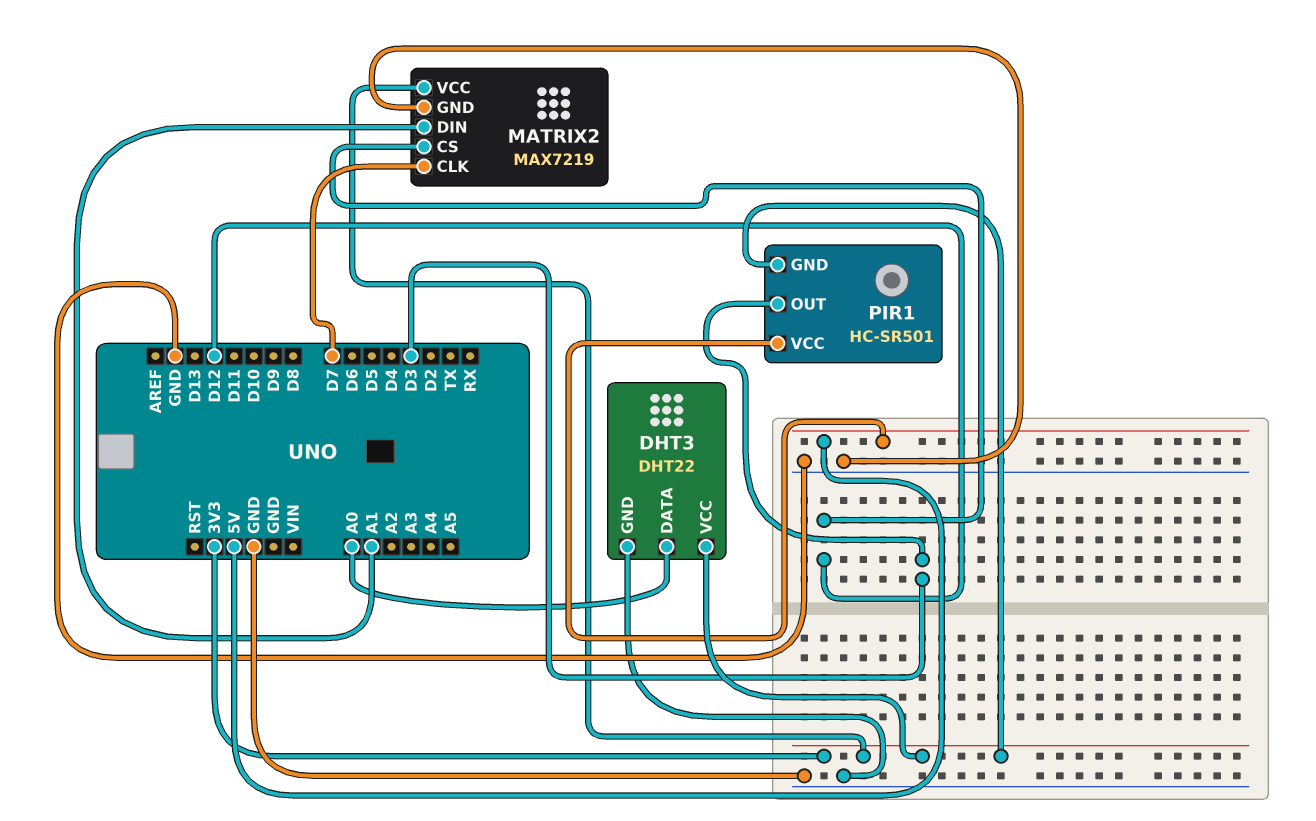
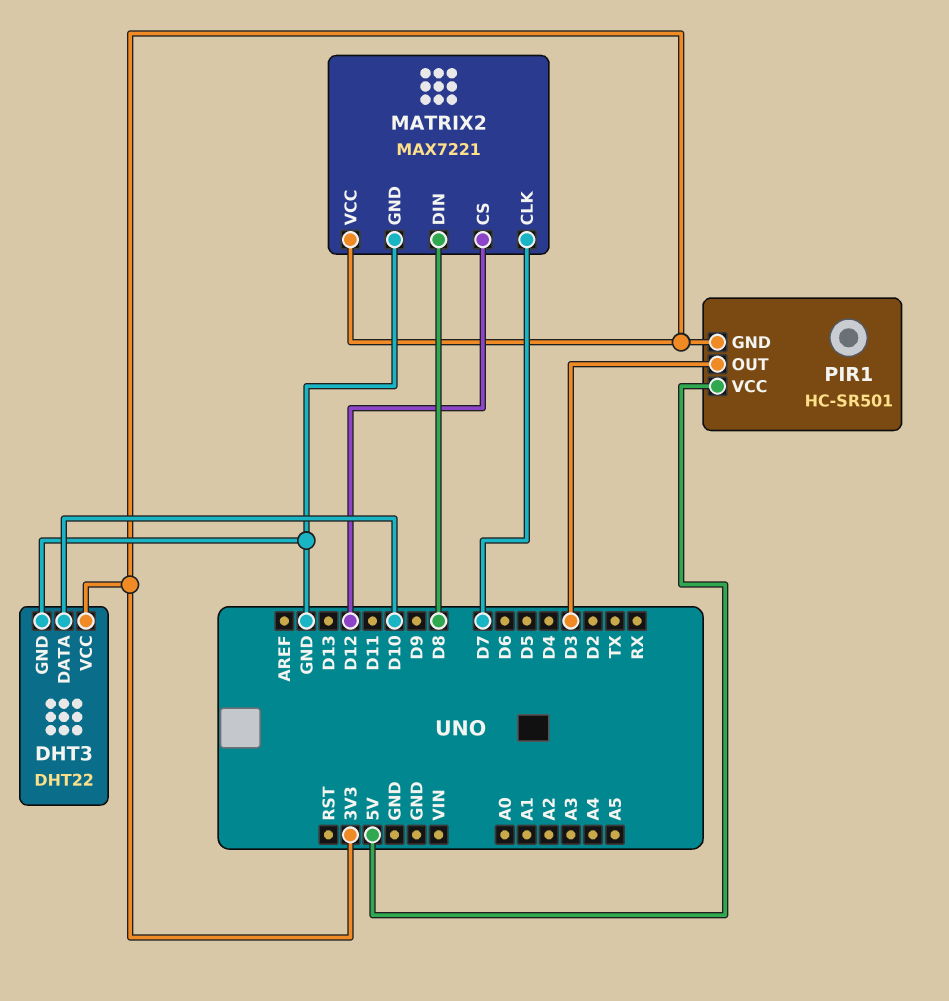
DHT3 pin DATA: A0 -> D10
MATRIX2: MAX7219 -> MAX7221
MATRIX2 pin DIN: A1 -> D8

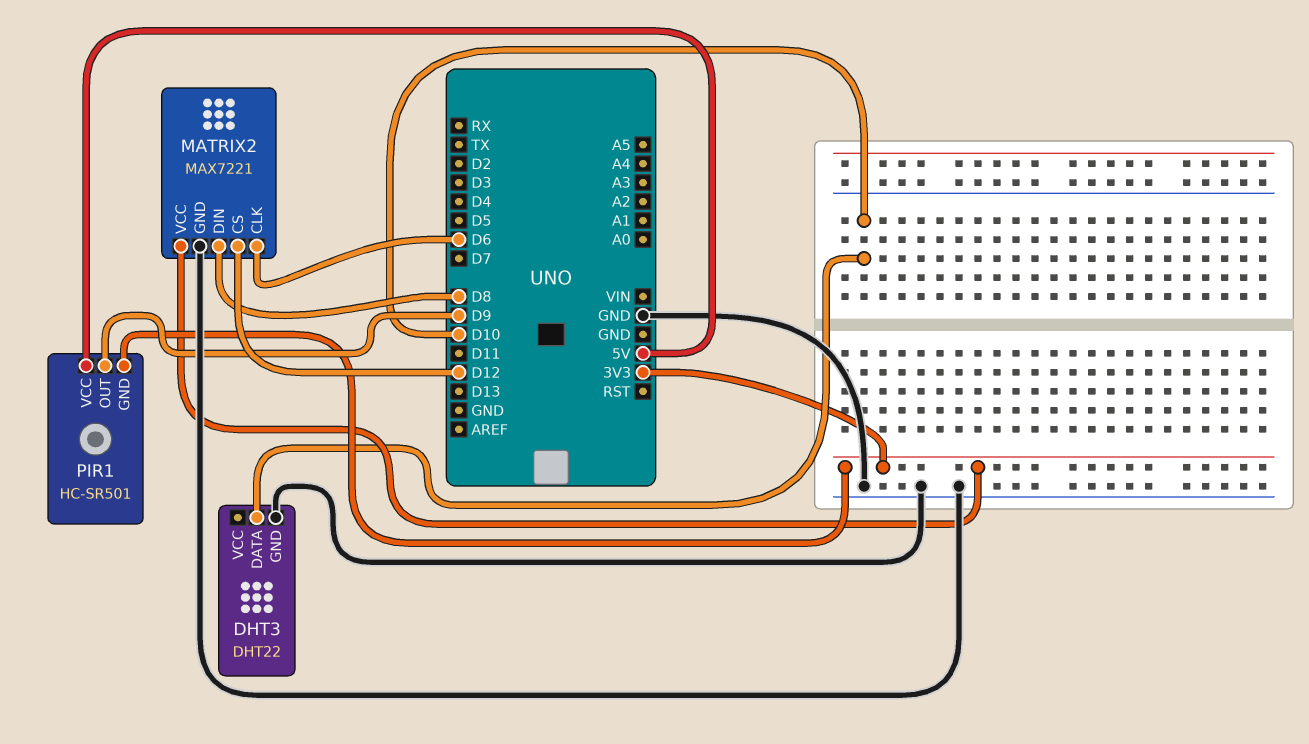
DHT3 pin VCC: 3V3 -> none
MATRIX2 pin CLK: D7 -> D6
PIR1 pin OUT: D3 -> D9

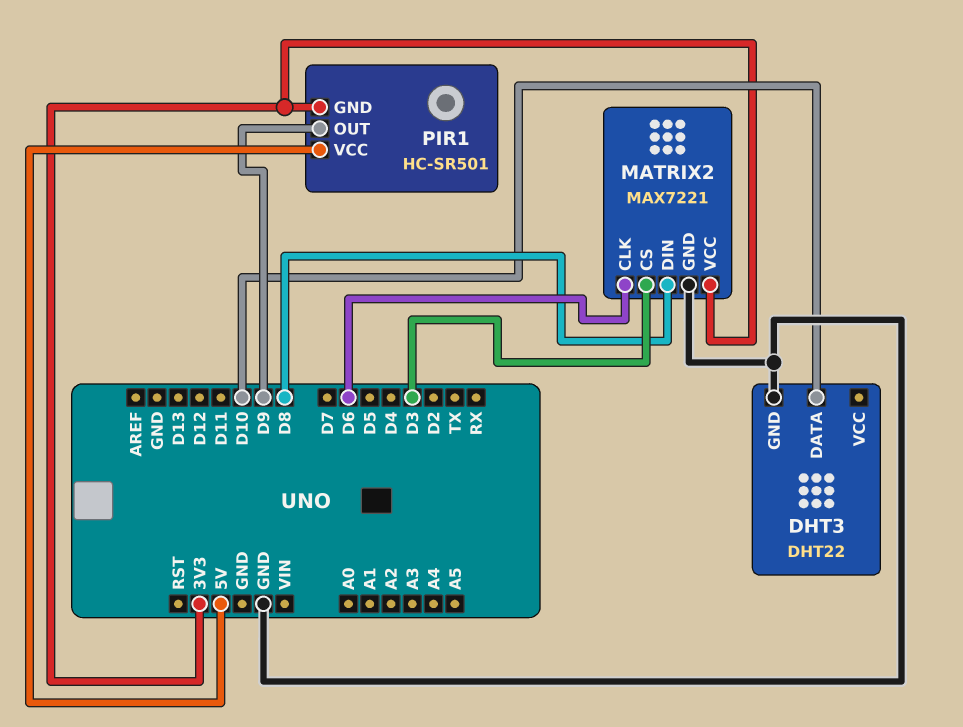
MATRIX2 pin CS: D12 -> D3

